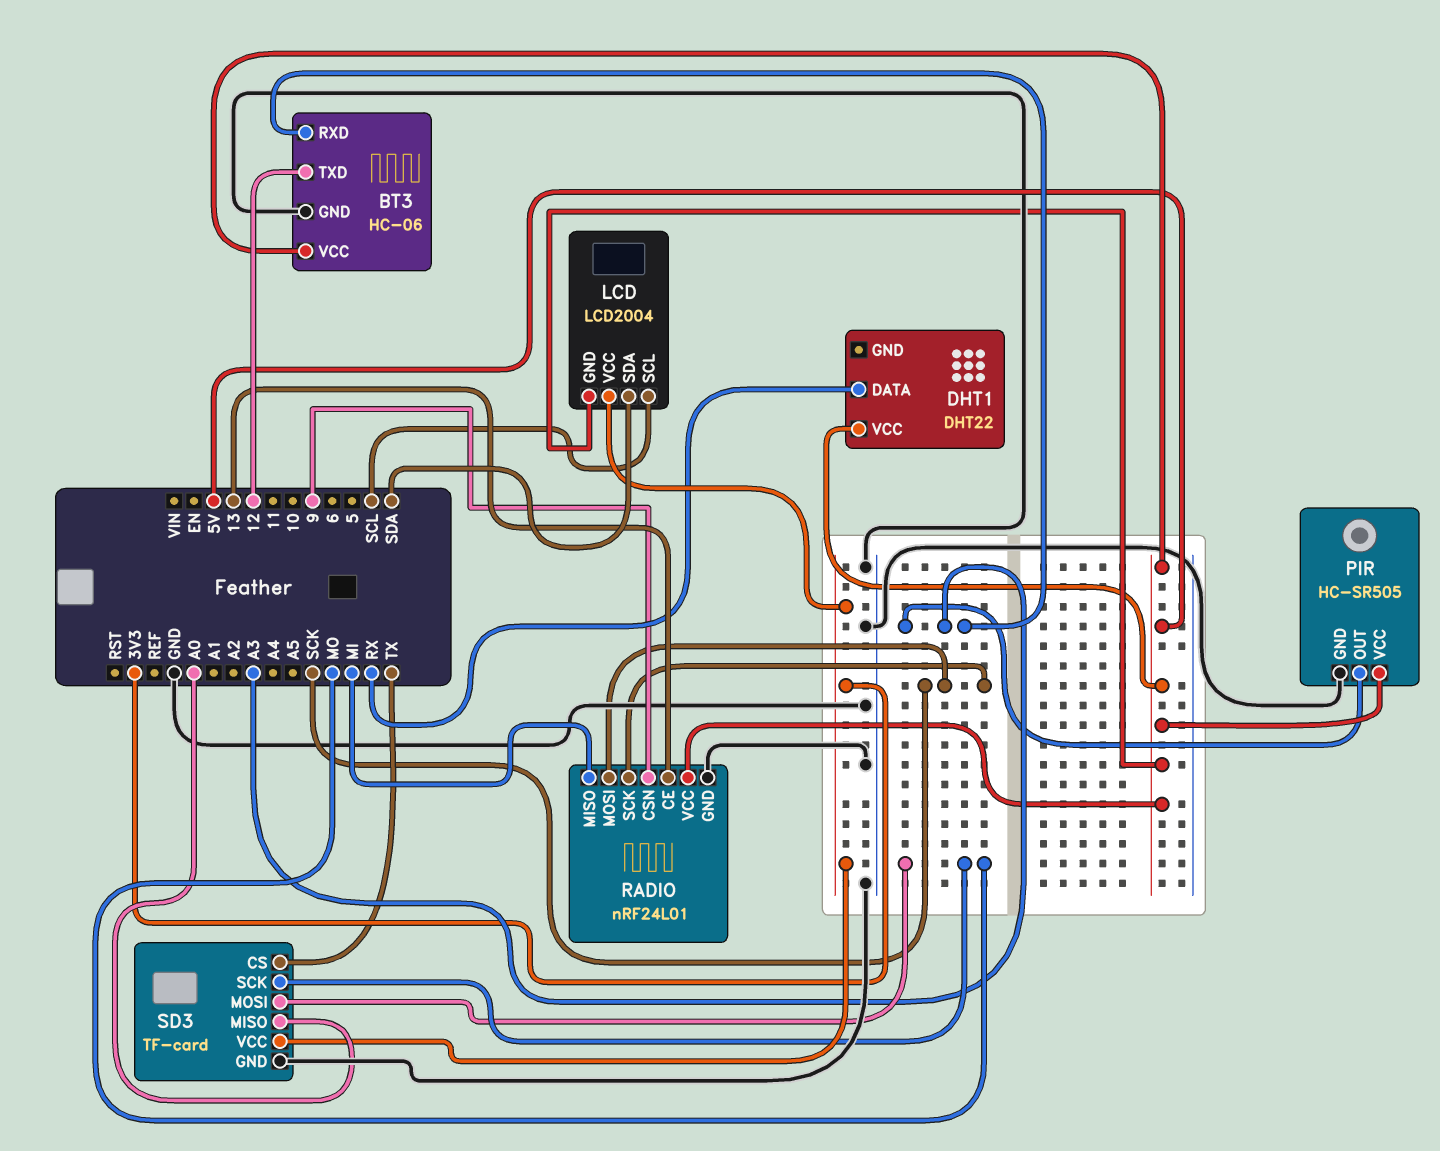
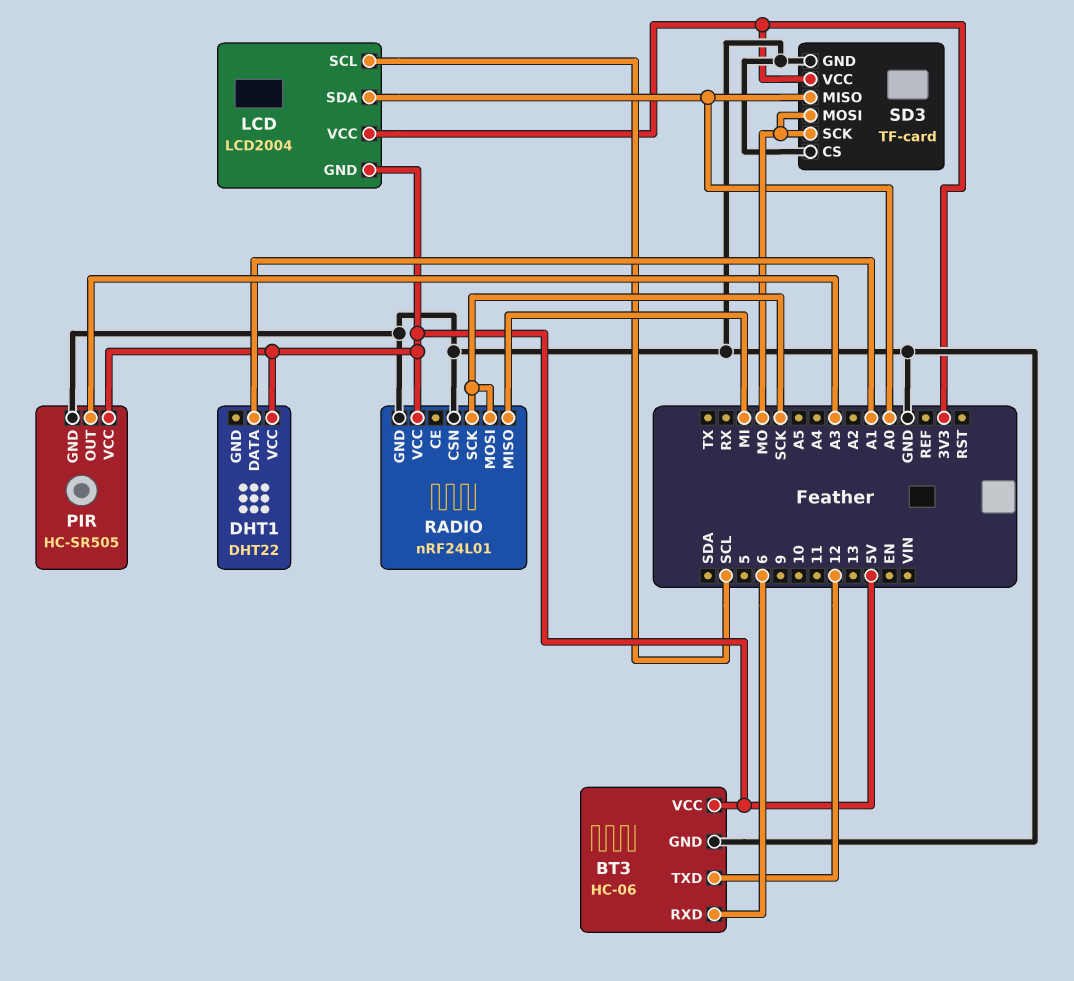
BT3 pin RXD: A3 -> 6
DHT1 pin DATA: RX -> A1
LCD pin SDA: SDA -> A0
RADIO pin CE: 13 -> none
RADIO pin CSN: 9 -> GND
SD3 pin CS: TX -> GND

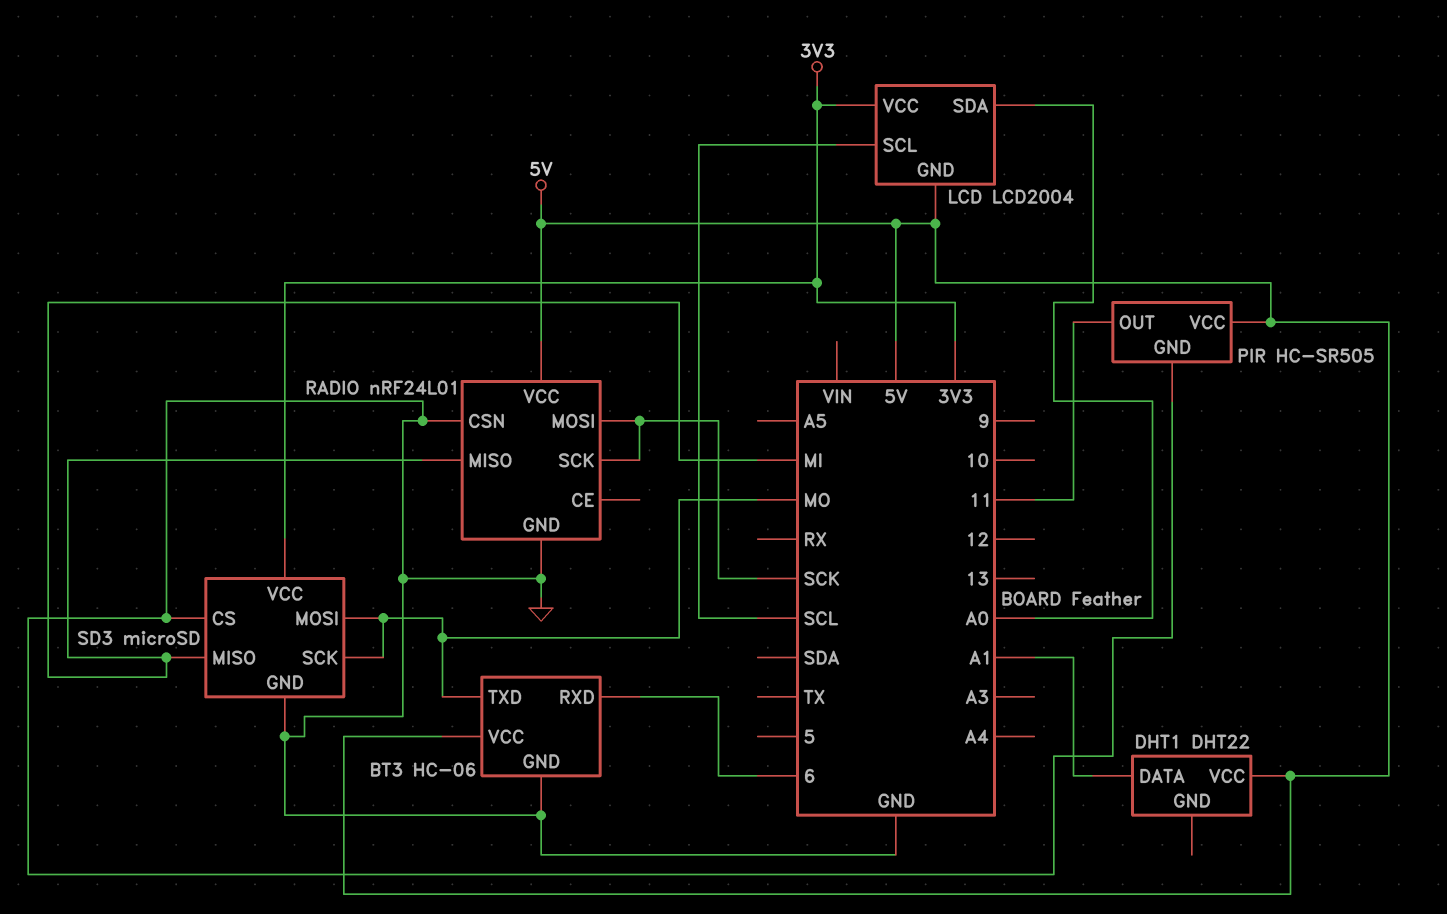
BT3 pin TXD: 12 -> MO
PIR pin OUT: A3 -> 11
SD3: TF-card -> microSD
SD3 pin MISO: A0 -> MI

